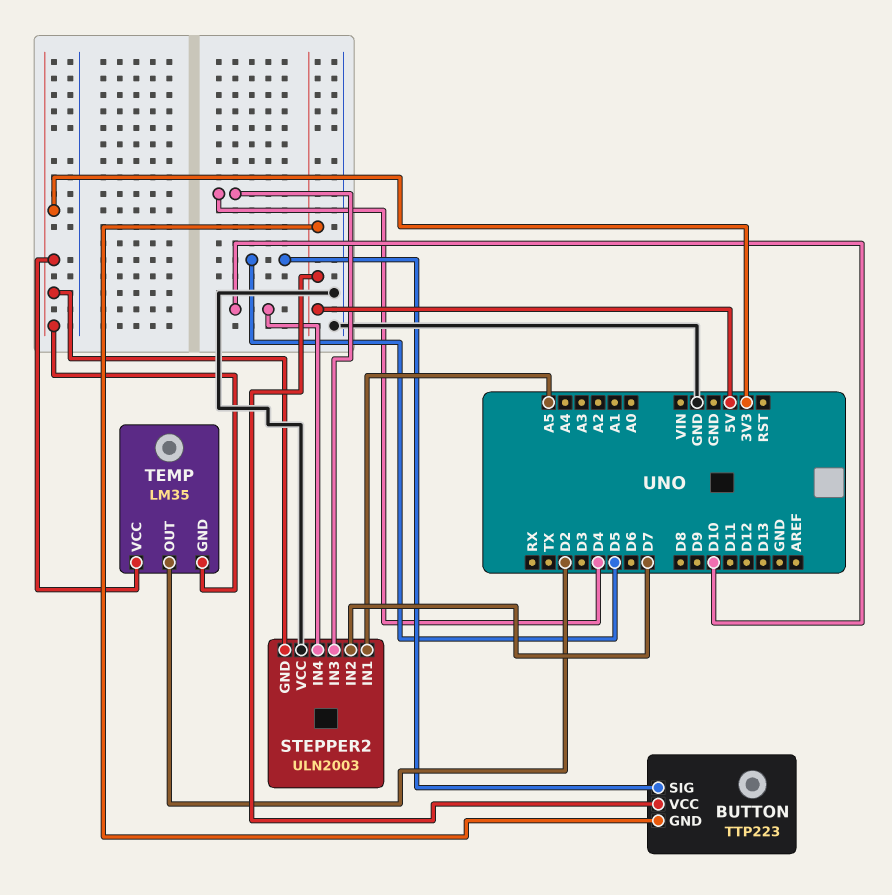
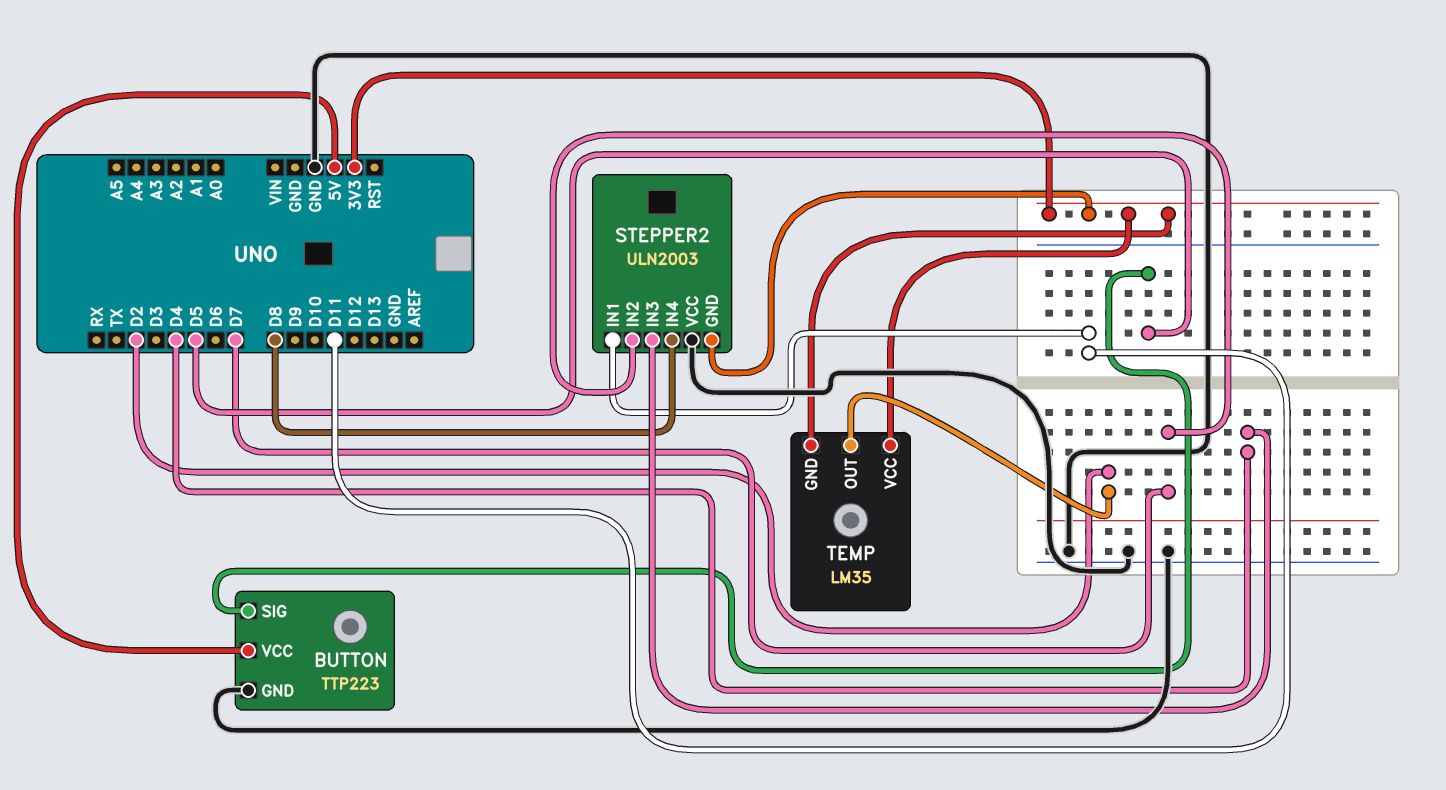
BUTTON pin GND: 5V -> GND
STEPPER2 pin IN1: A5 -> D11
STEPPER2 pin IN4: D10 -> D8

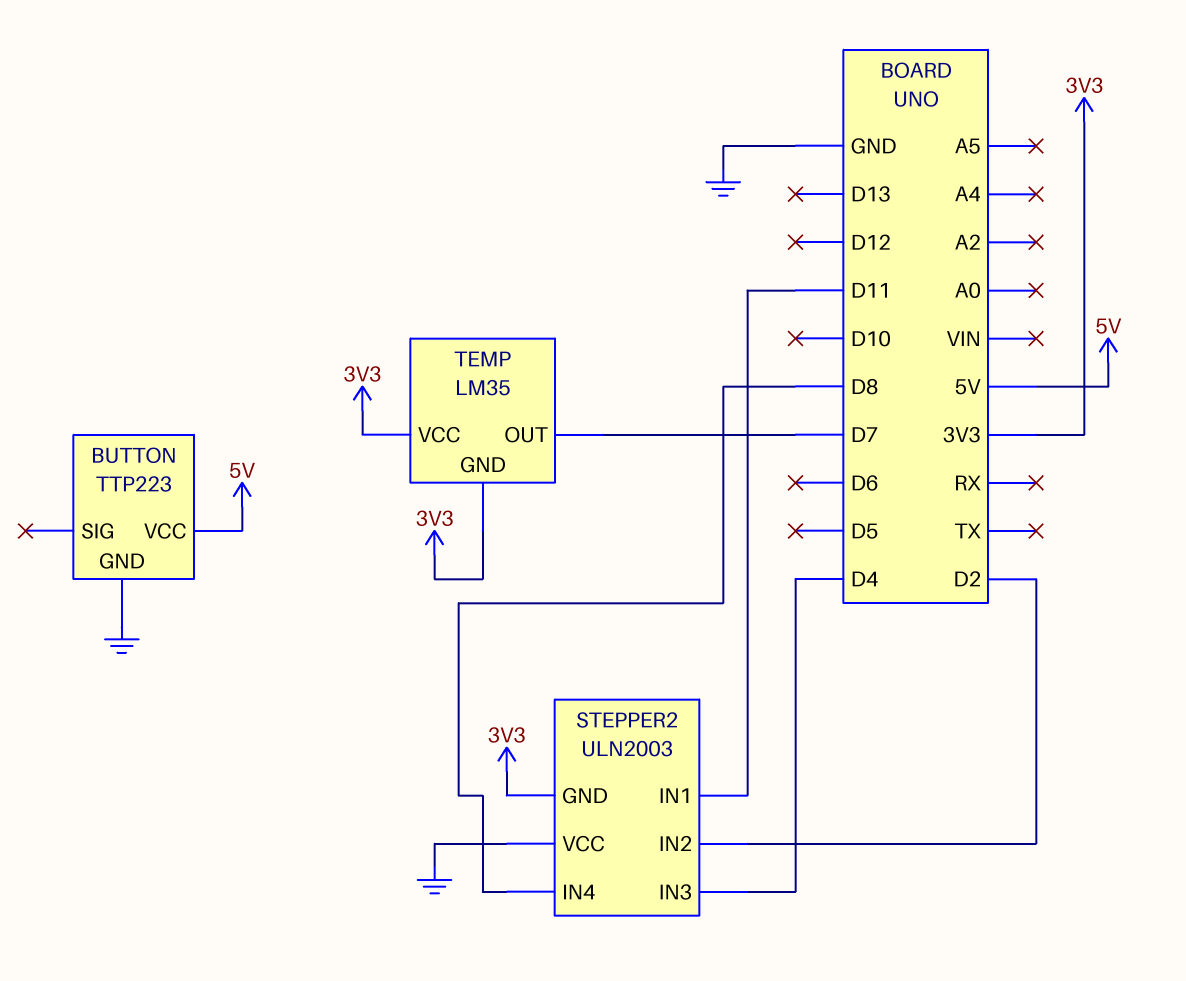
BUTTON pin SIG: D5 -> none
STEPPER2 pin IN2: D7 -> D2
TEMP pin OUT: D2 -> D7

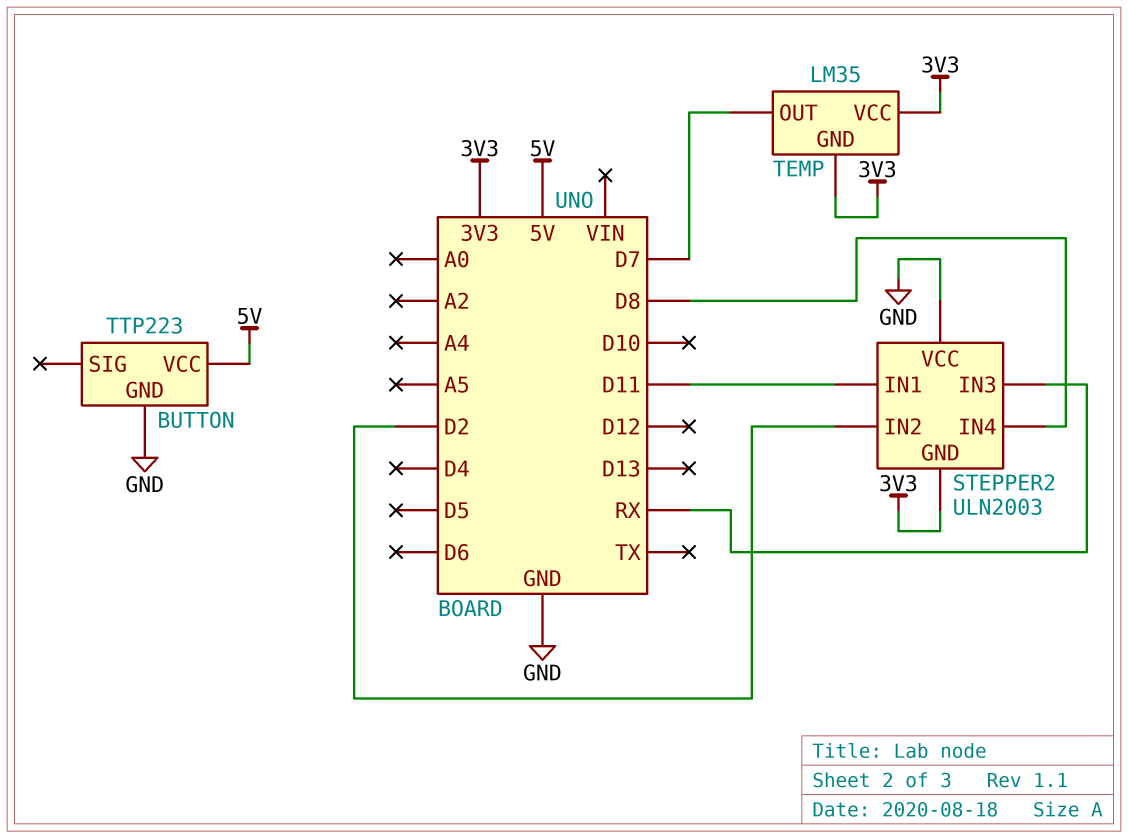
STEPPER2 pin IN3: D4 -> RX

